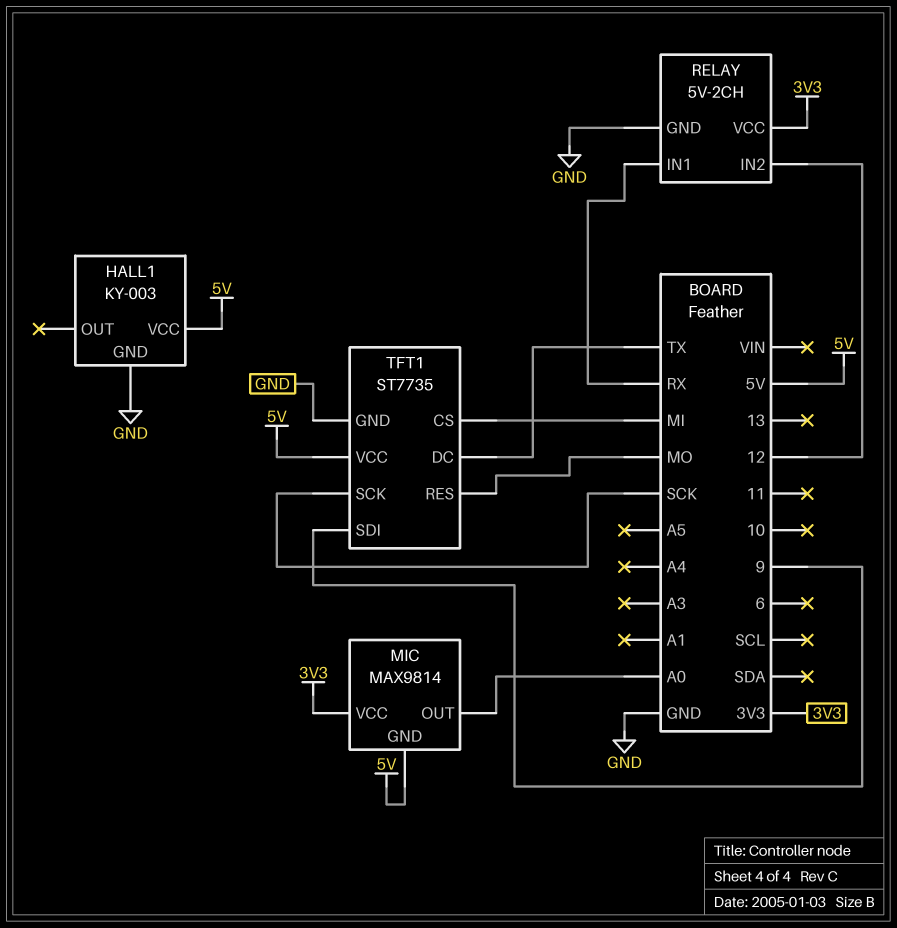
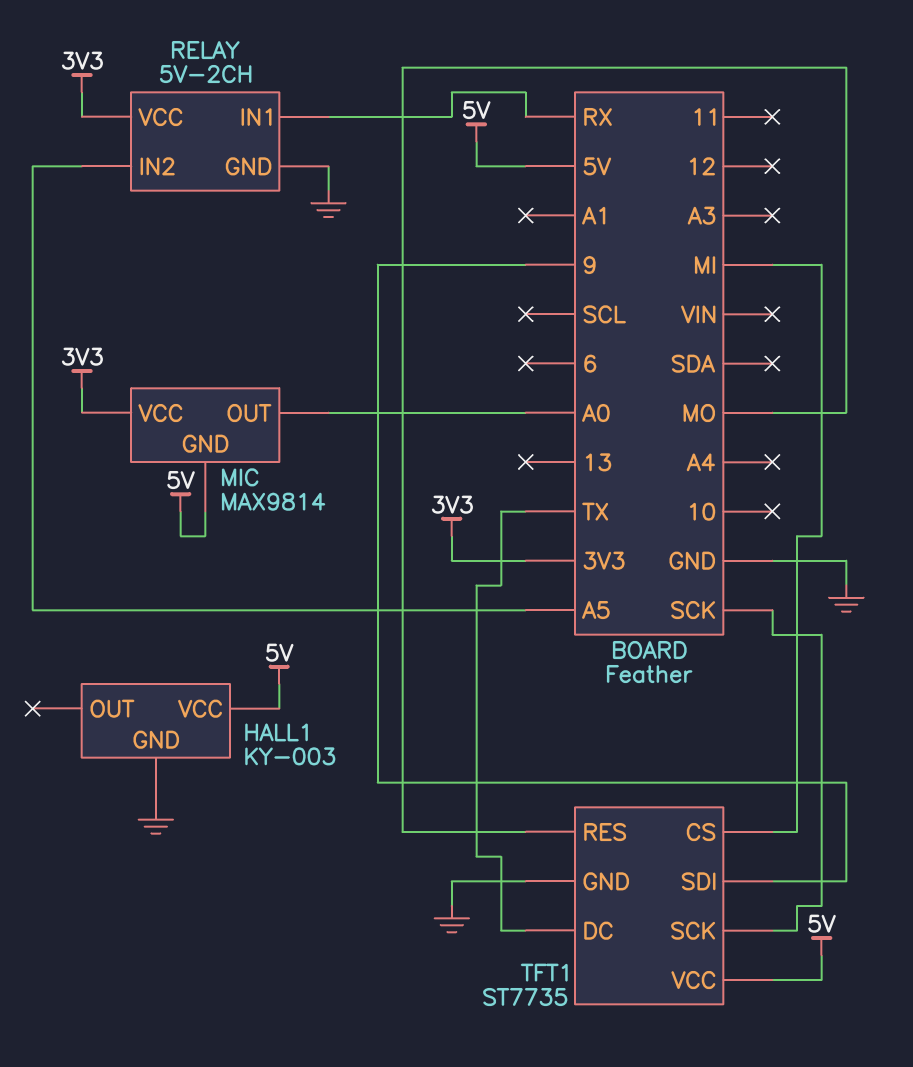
RELAY pin IN2: 12 -> A5

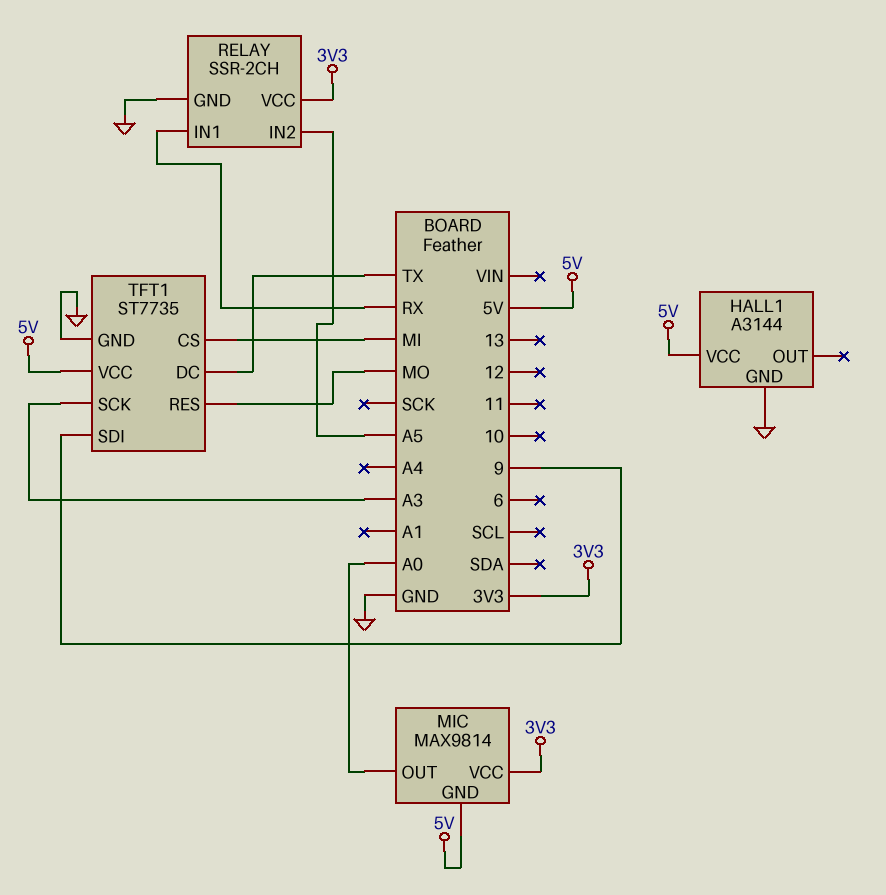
HALL1: KY-003 -> A3144
RELAY: 5V-2CH -> SSR-2CH
TFT1 pin SCK: SCK -> A3

